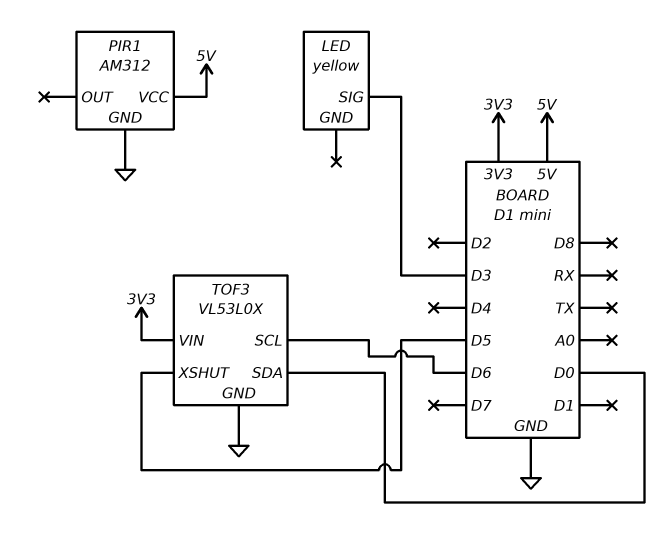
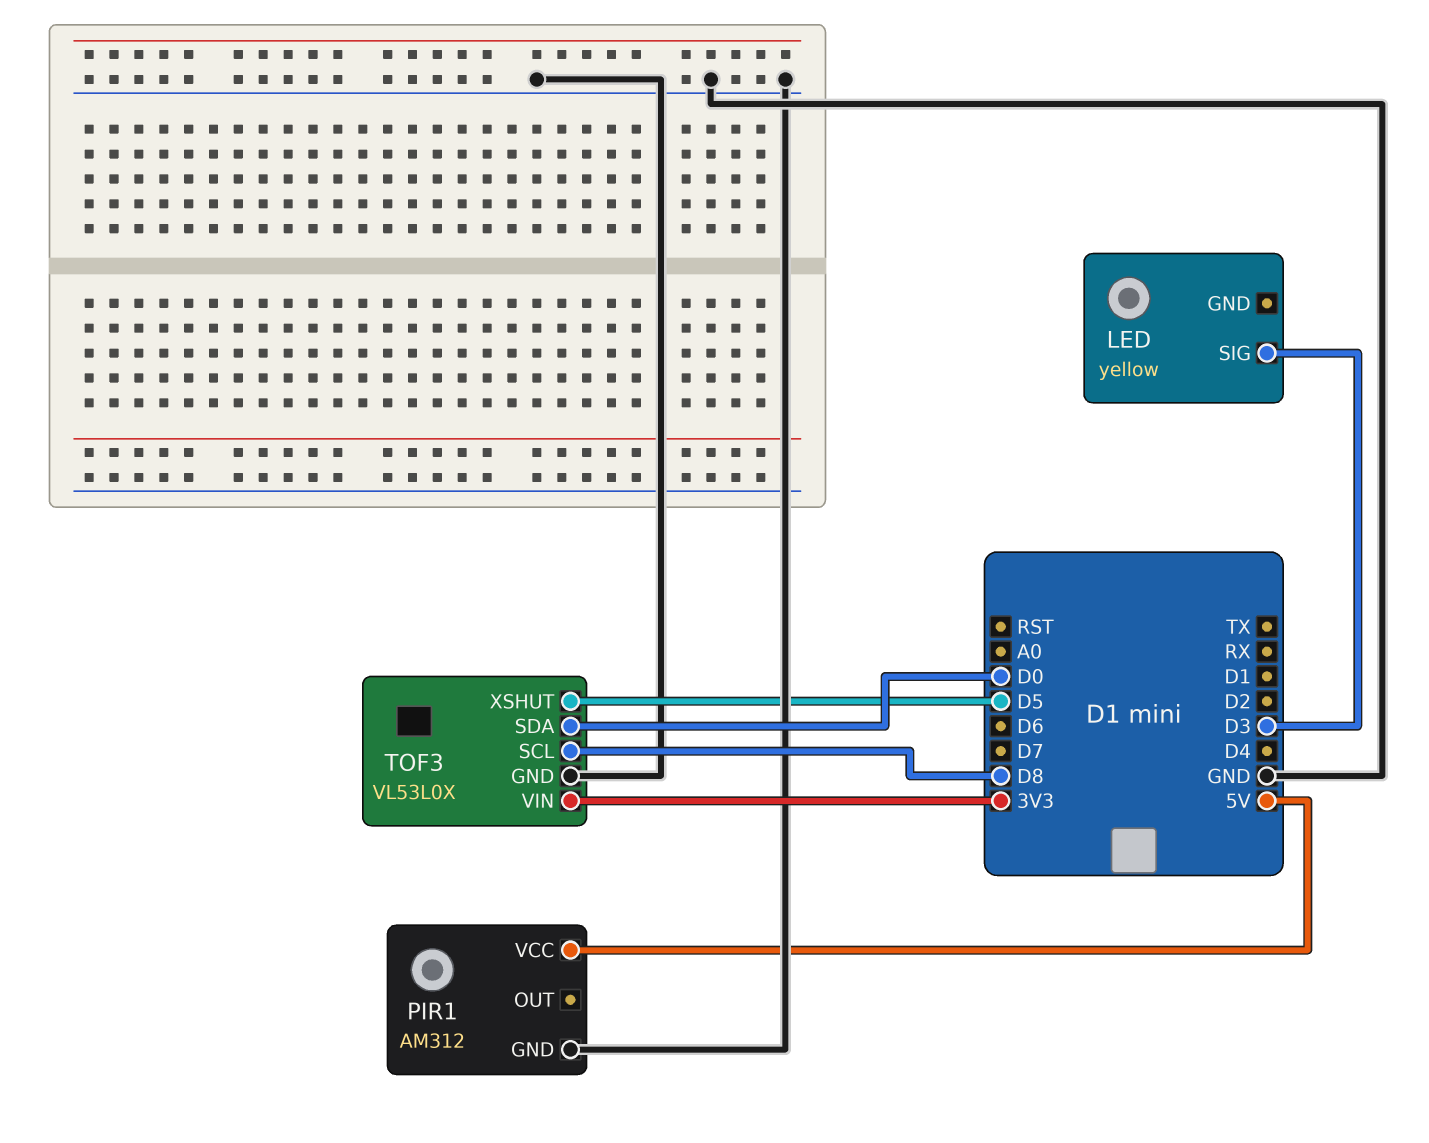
TOF3 pin SCL: D6 -> D8

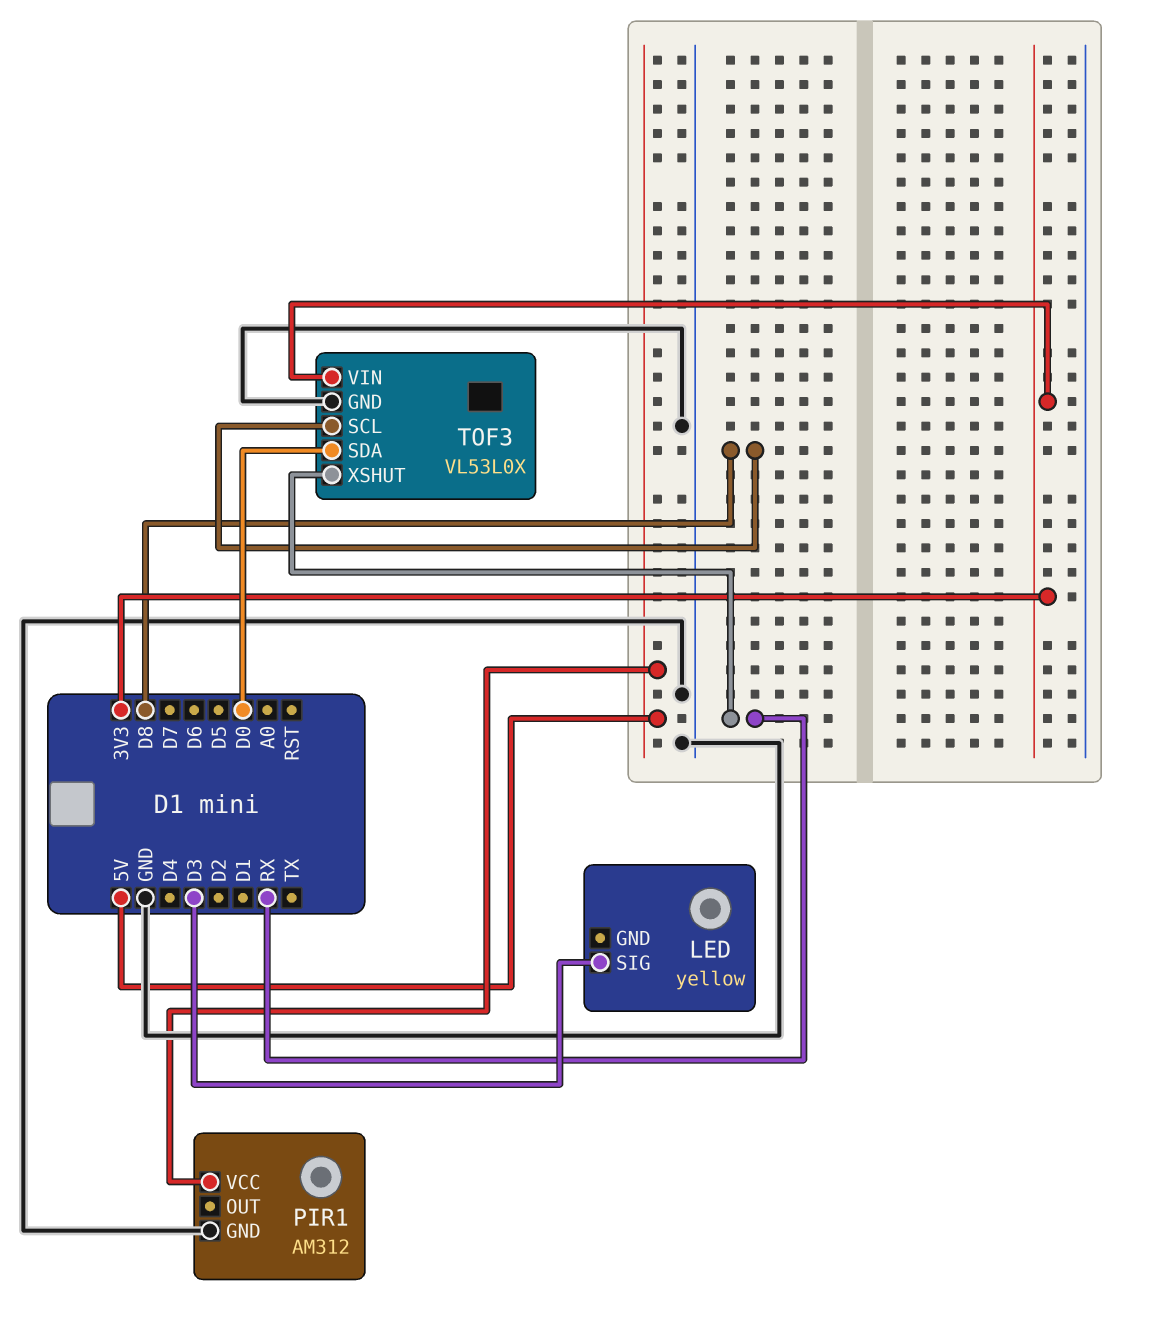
TOF3 pin XSHUT: D5 -> RX

